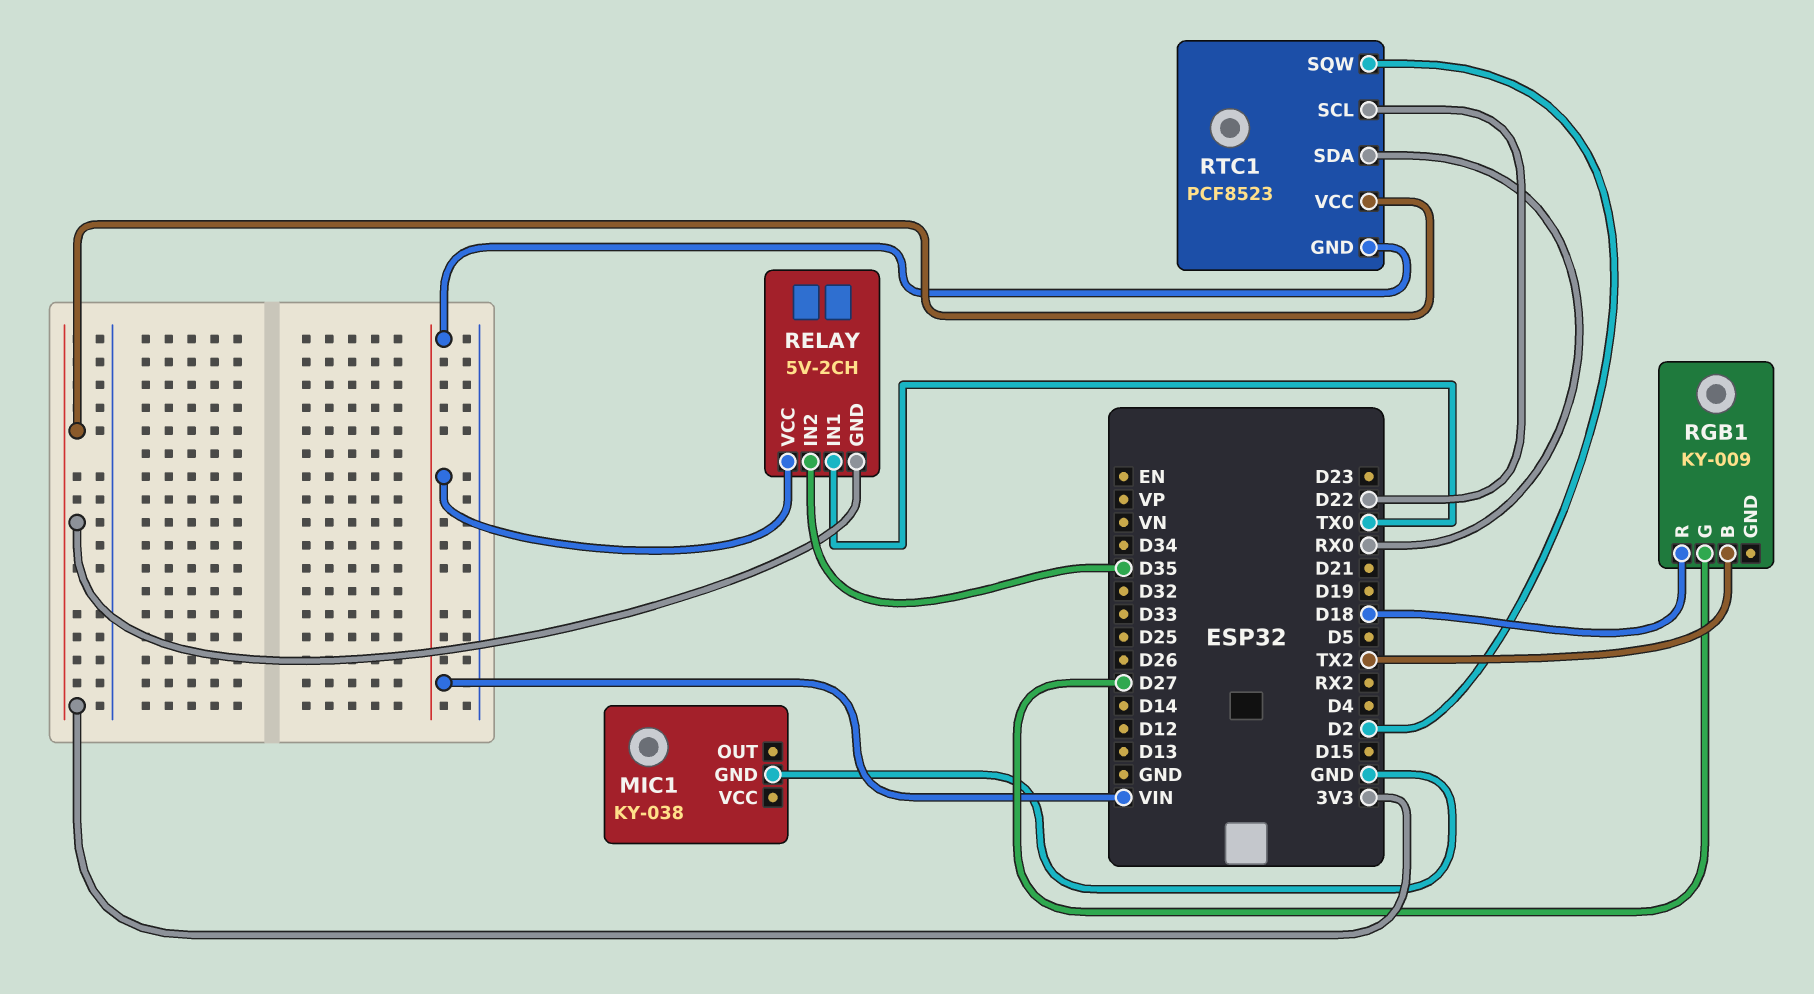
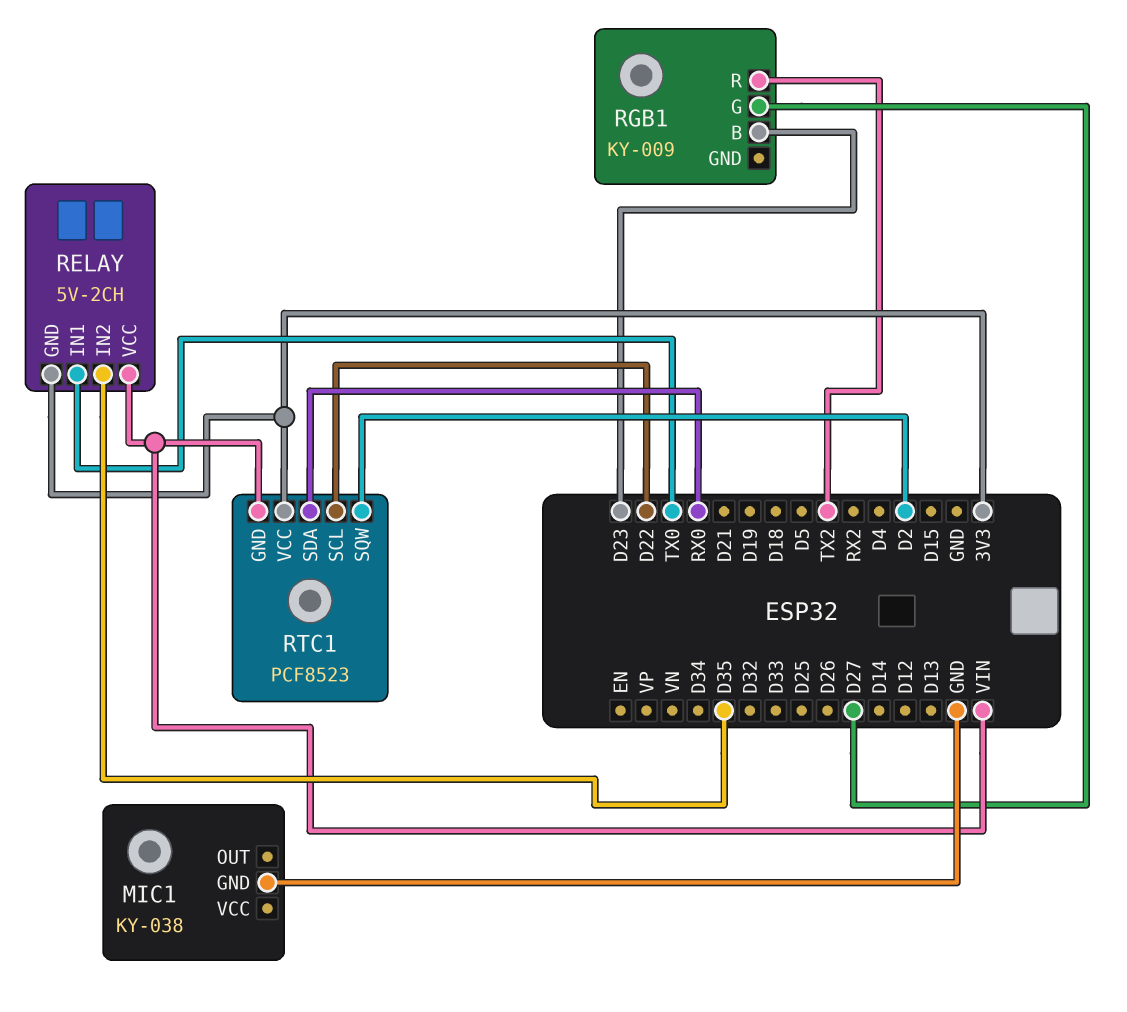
RGB1 pin B: TX2 -> D23
RGB1 pin R: D18 -> TX2

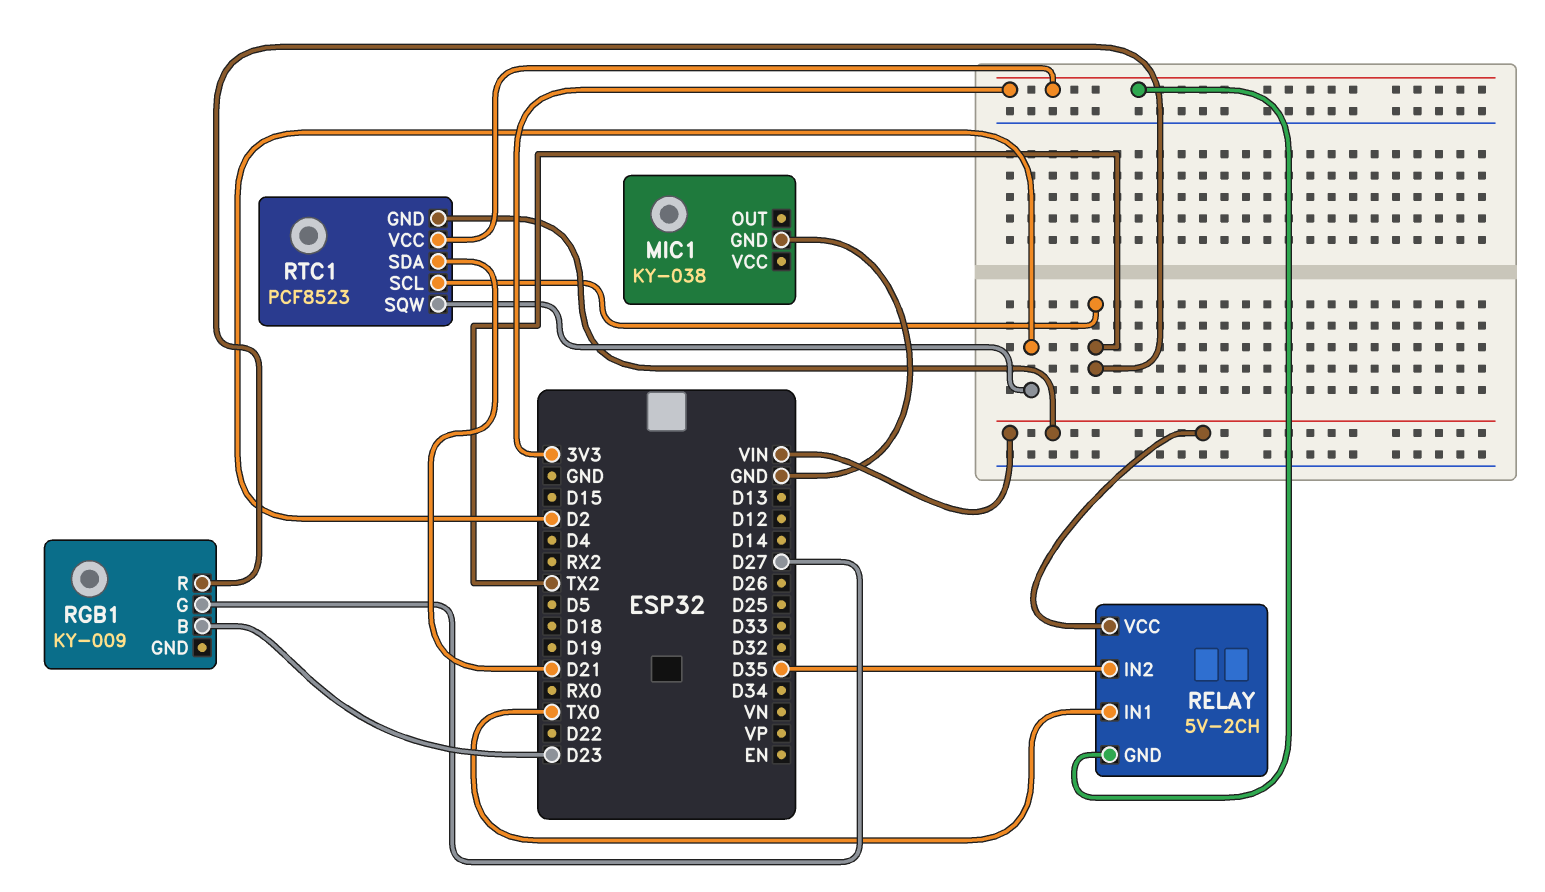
RTC1 pin SCL: D22 -> TX2
RTC1 pin SDA: RX0 -> D21

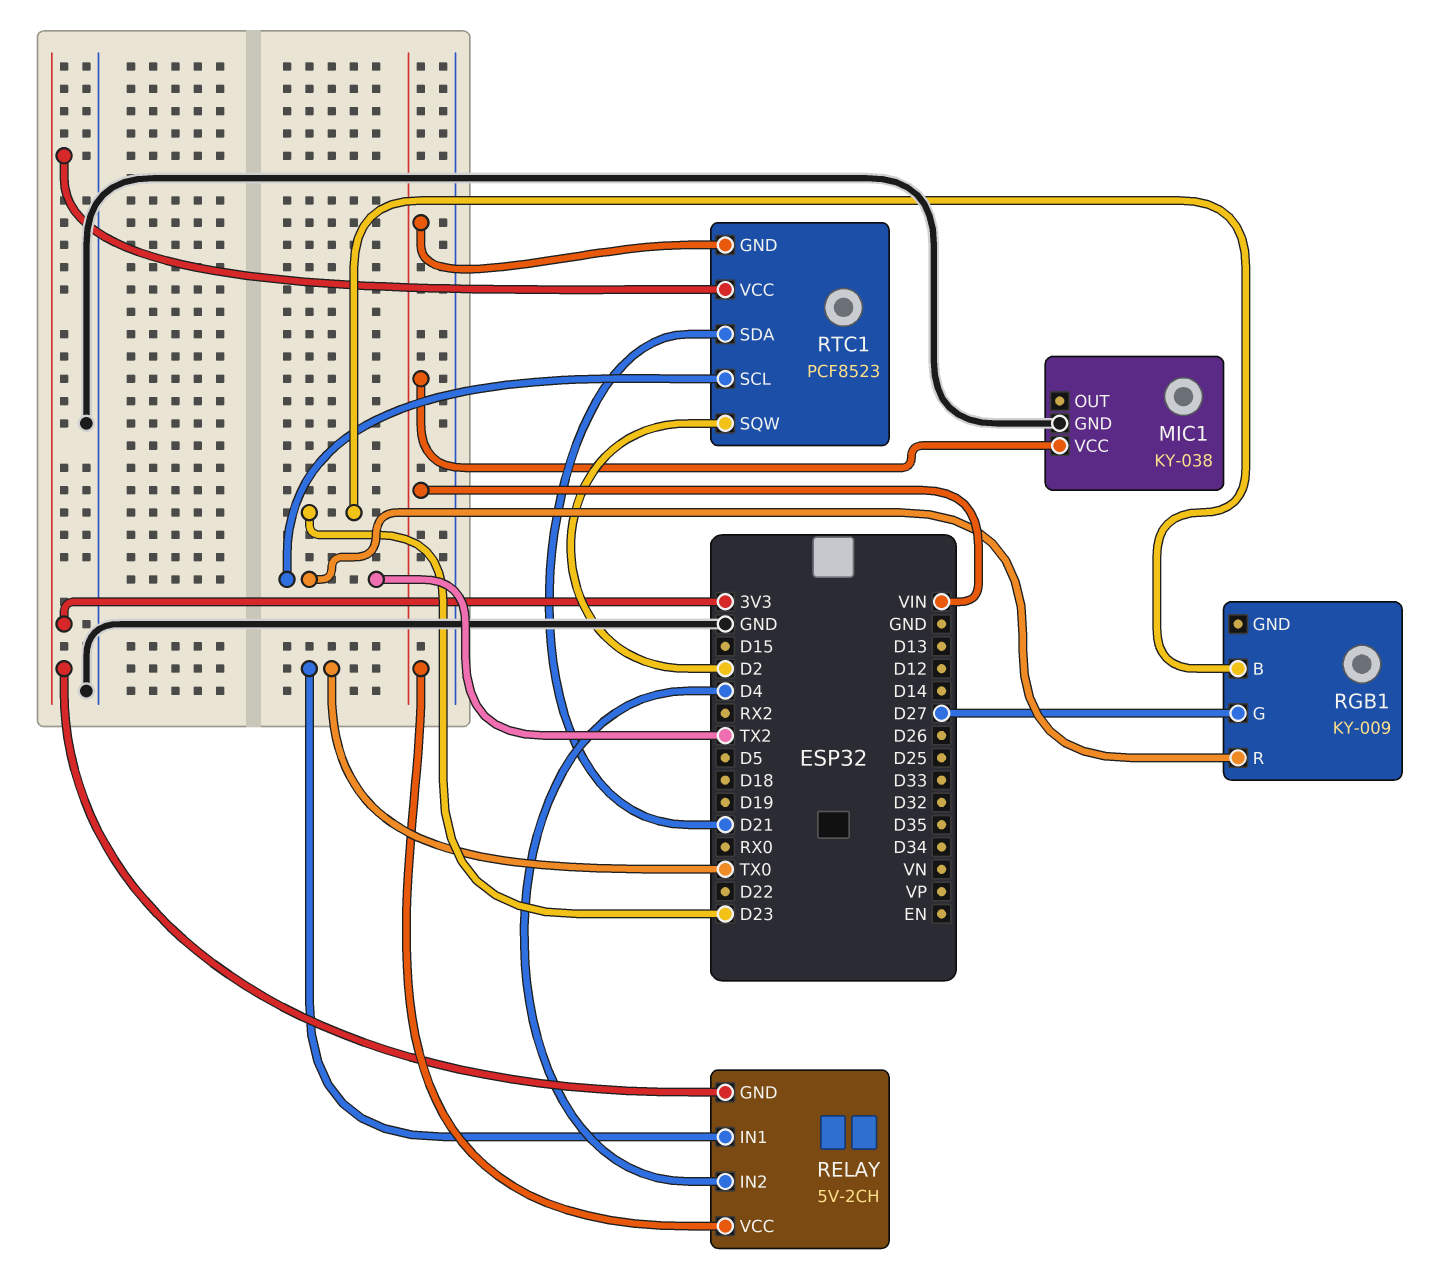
MIC1 pin VCC: none -> VIN
RELAY pin IN2: D35 -> D4

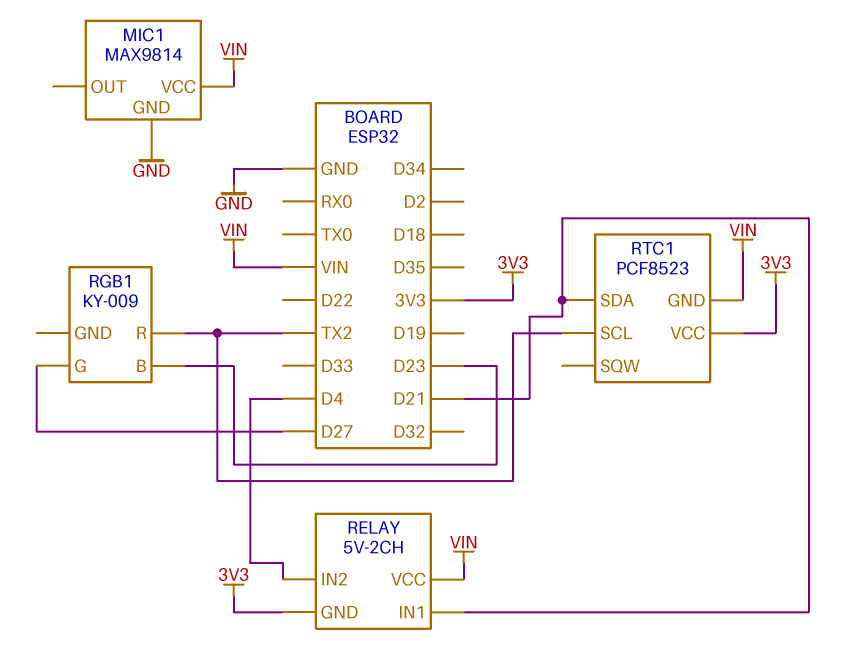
MIC1: KY-038 -> MAX9814
RELAY pin IN1: TX0 -> D21
RTC1 pin SQW: D2 -> none

